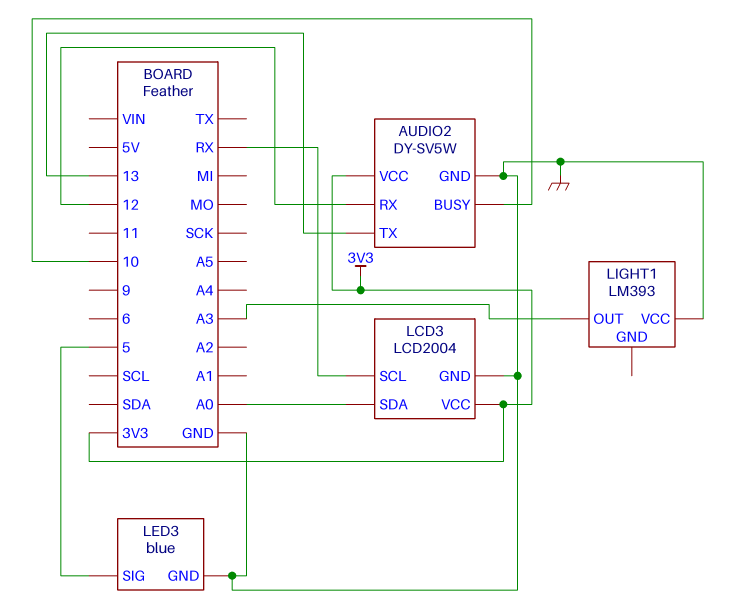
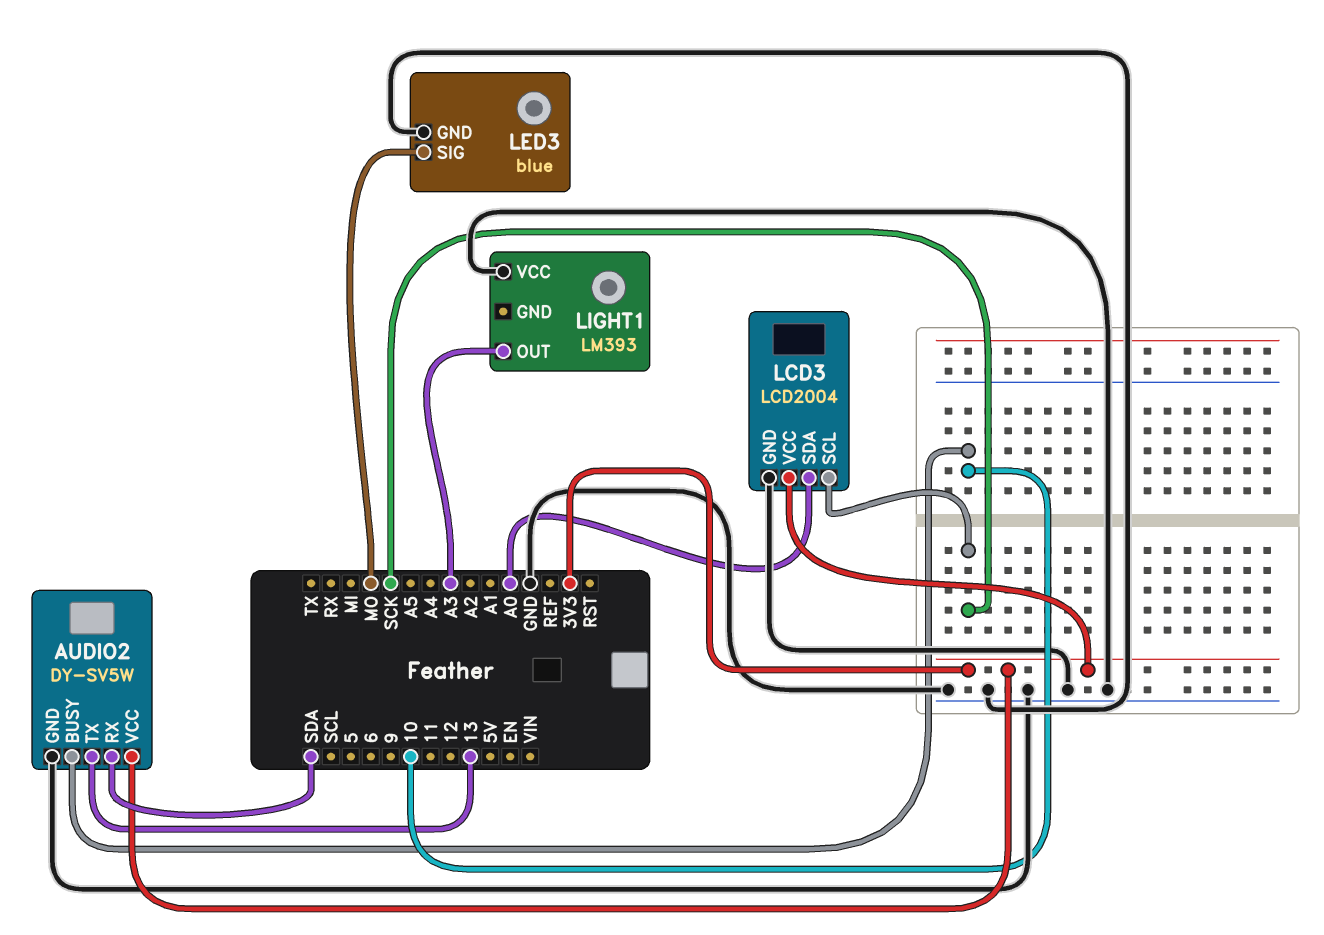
AUDIO2 pin RX: 12 -> SDA
LCD3 pin SCL: RX -> SCK
LED3 pin SIG: 5 -> MO

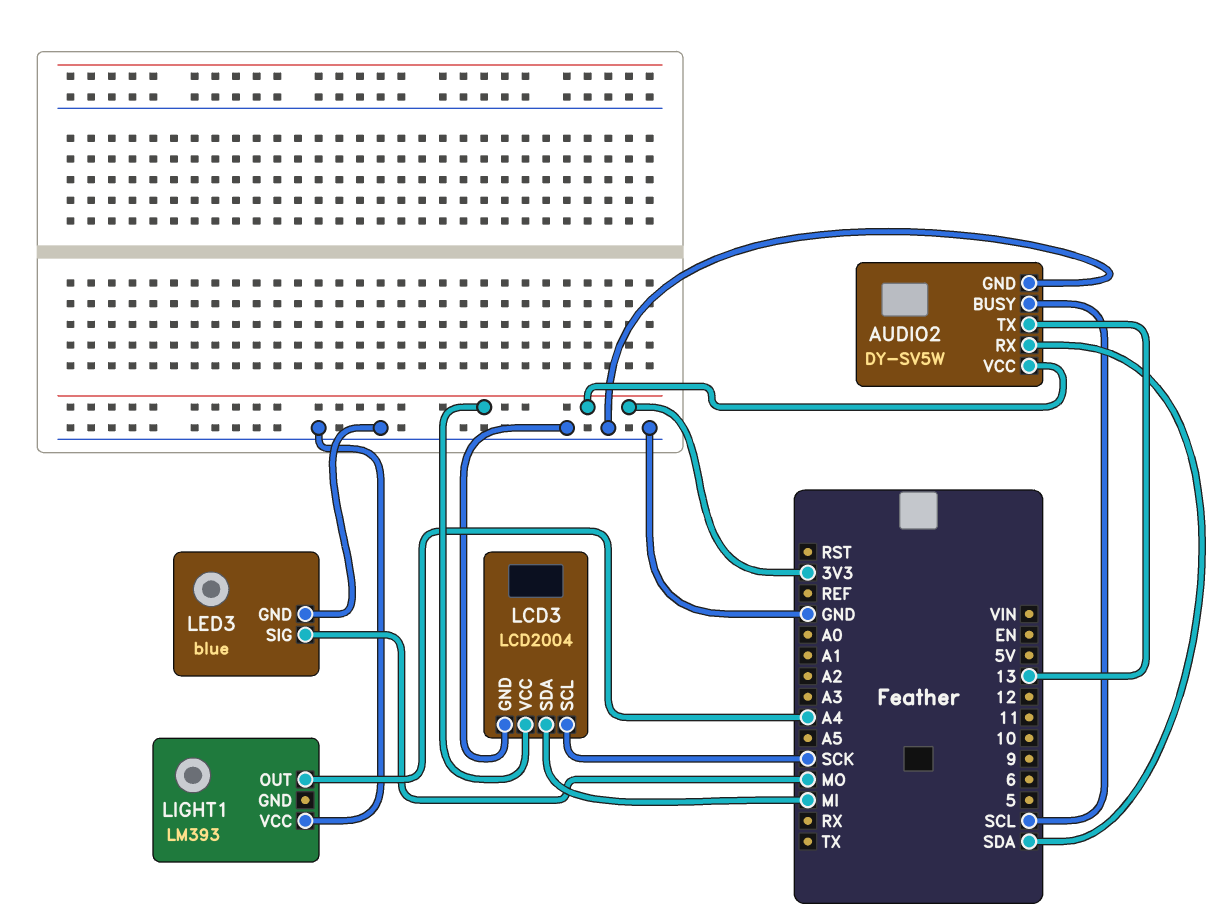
AUDIO2 pin BUSY: 10 -> SCL
LCD3 pin SDA: A0 -> MI
LIGHT1 pin OUT: A3 -> A4

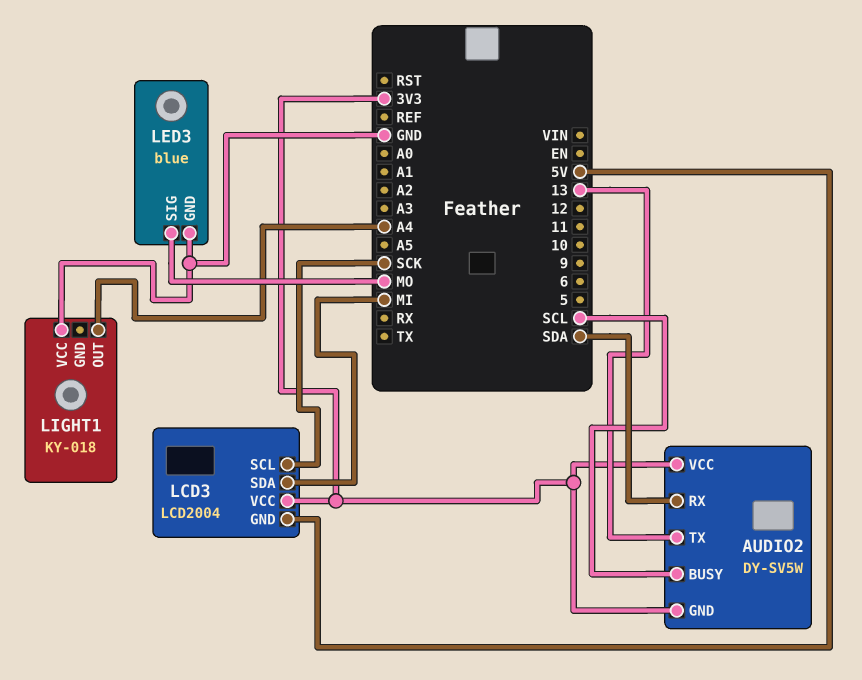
AUDIO2 pin GND: GND -> 3V3
LCD3 pin GND: GND -> 5V
LIGHT1: LM393 -> KY-018

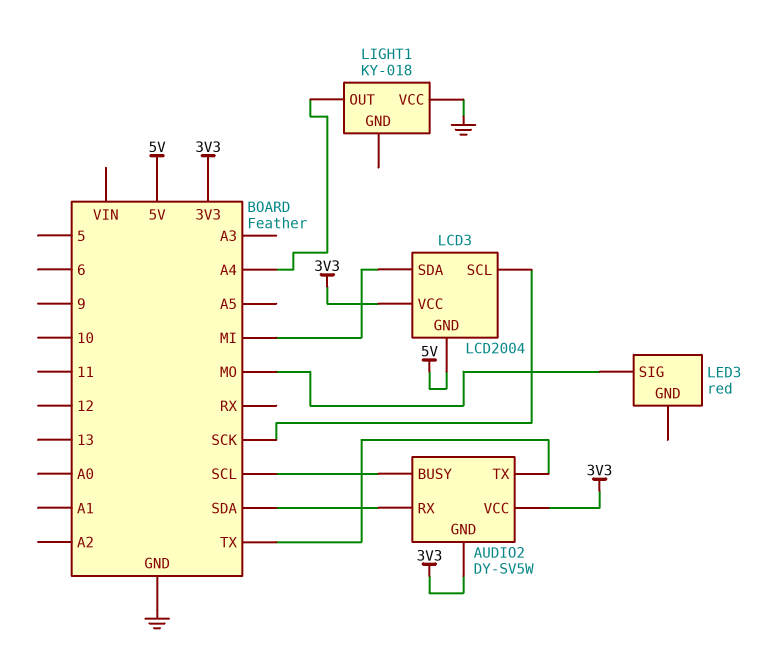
AUDIO2 pin TX: 13 -> TX
LED3: blue -> red
LED3 pin GND: GND -> none

